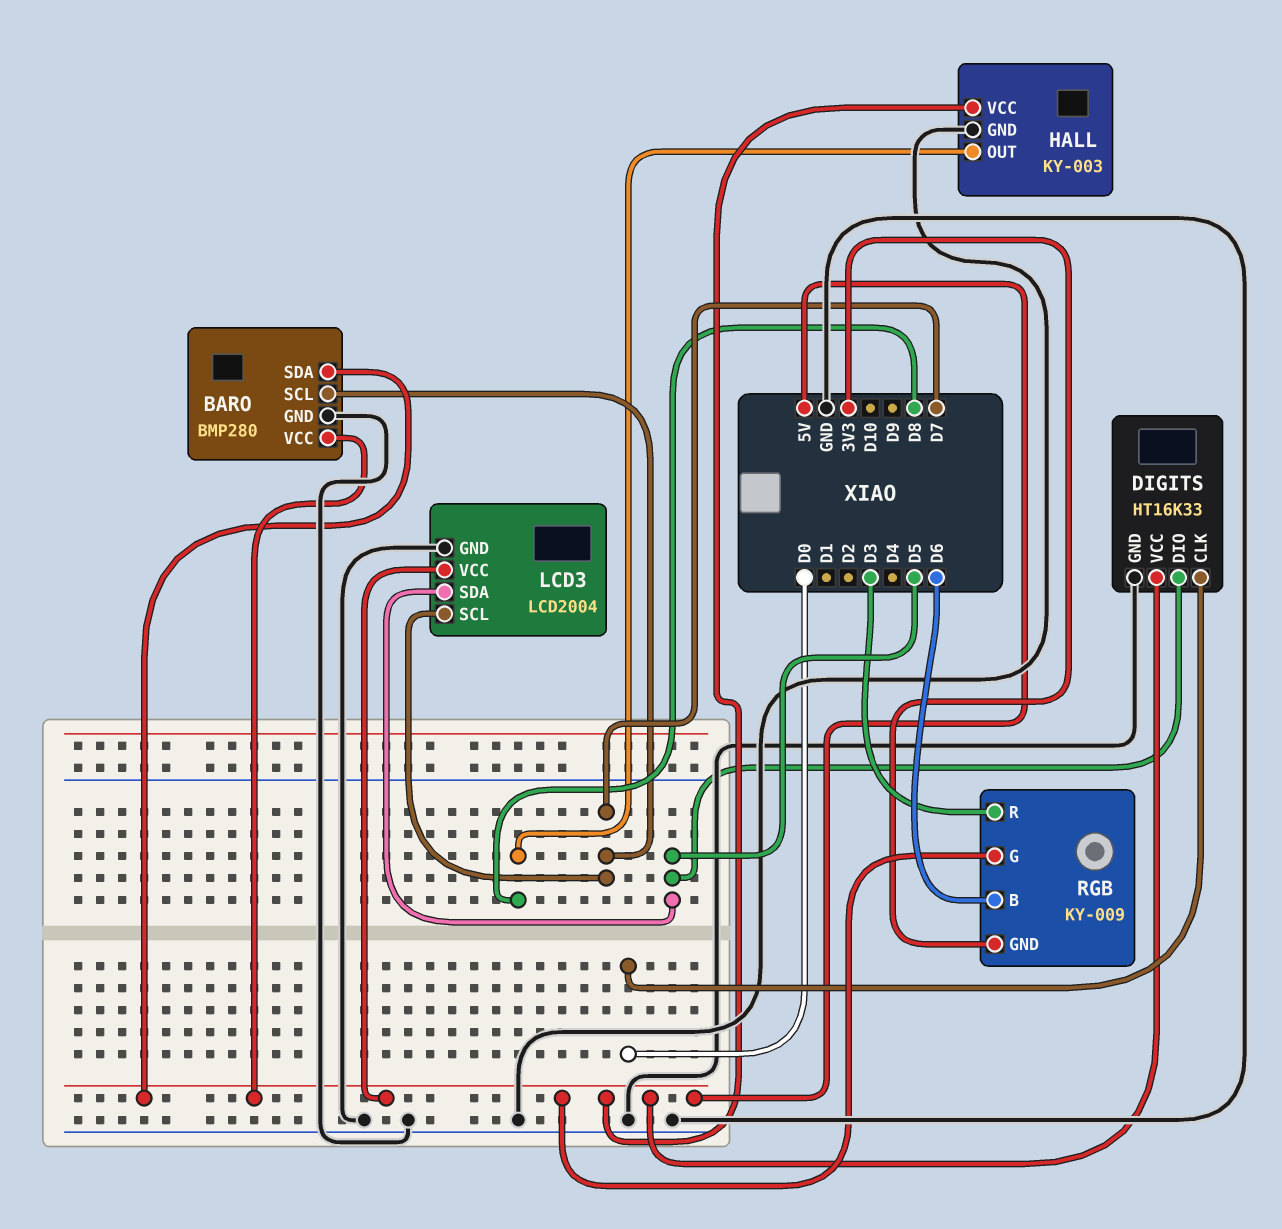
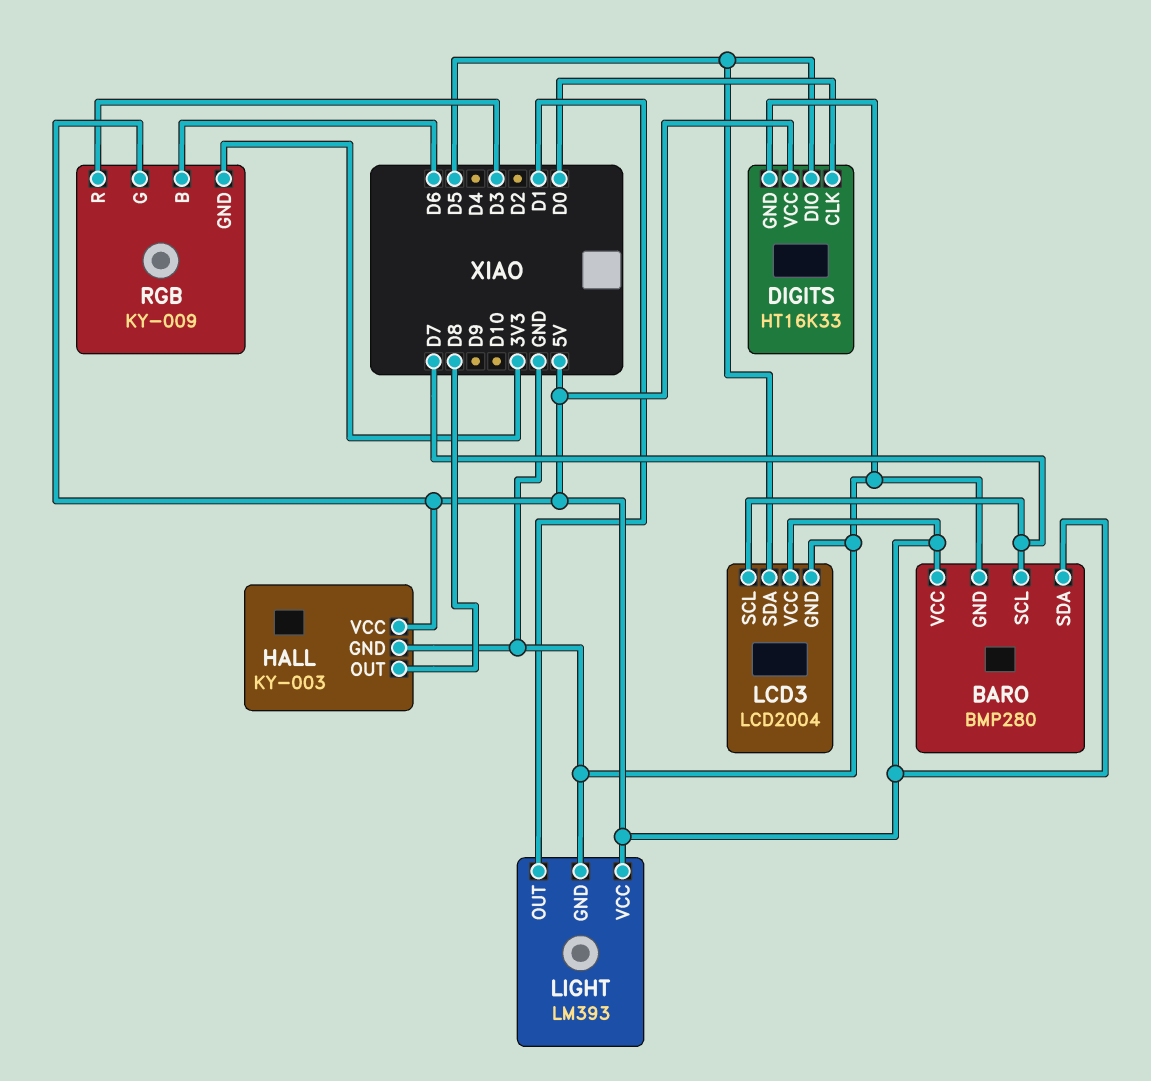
LIGHT: none -> LM393
LIGHT pin GND: none -> GND
LIGHT pin OUT: none -> D1
LIGHT pin VCC: none -> 5V

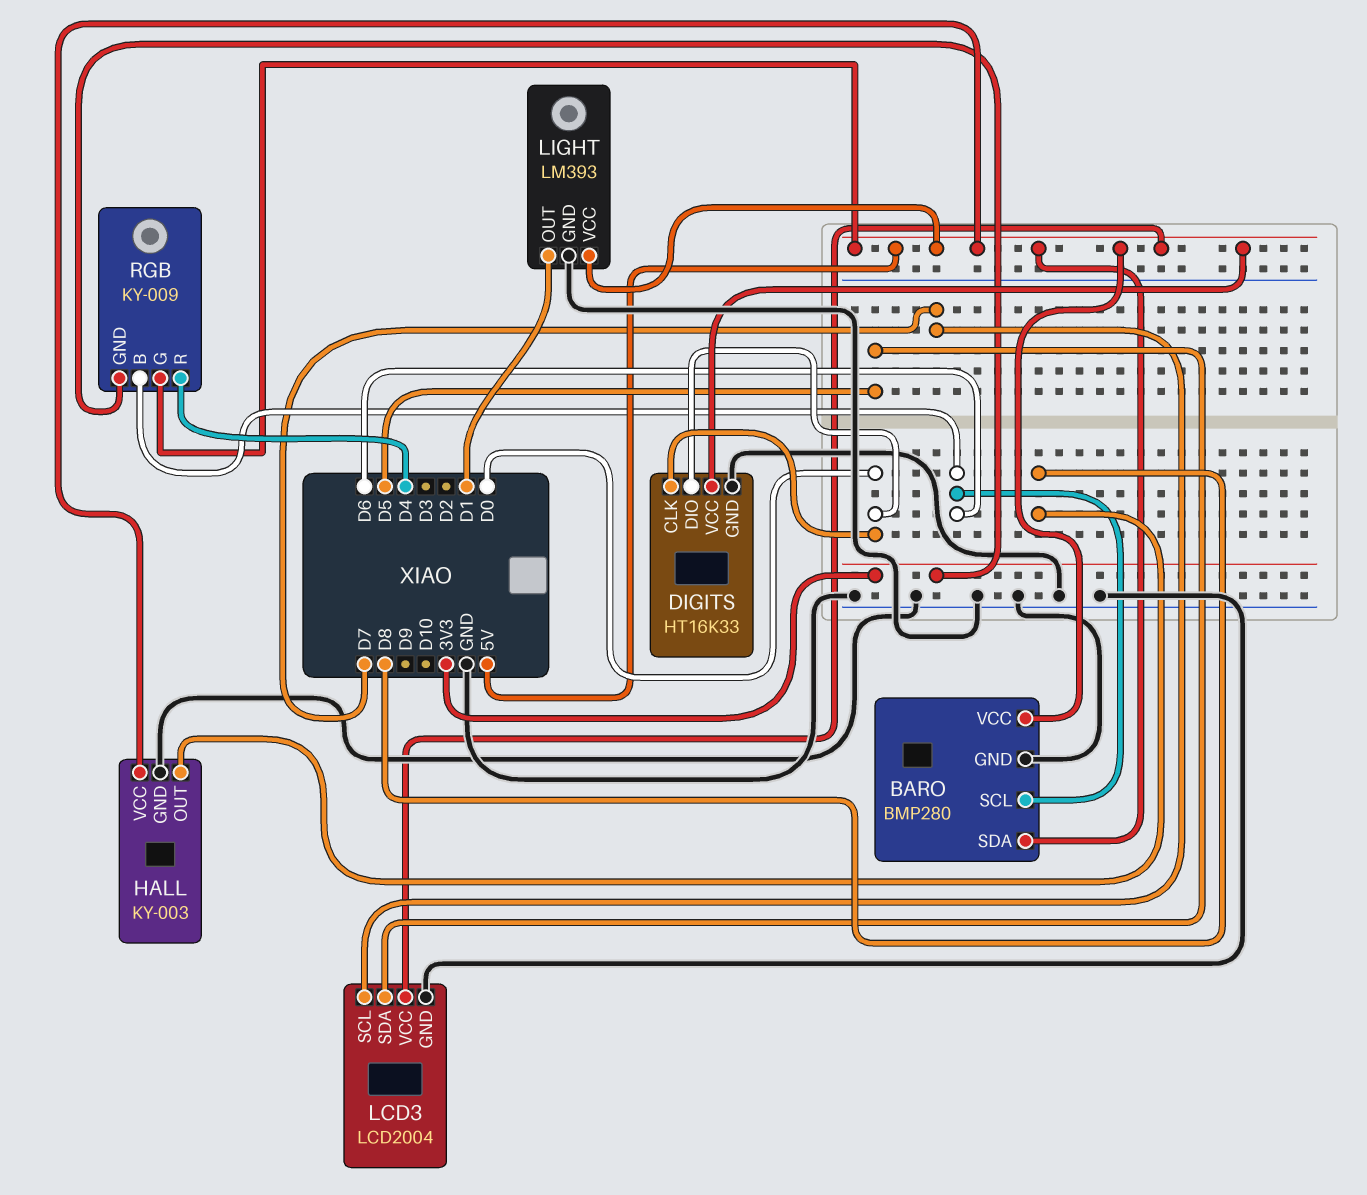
BARO pin SCL: D7 -> D6
DIGITS pin DIO: D5 -> D0
RGB pin R: D3 -> D4

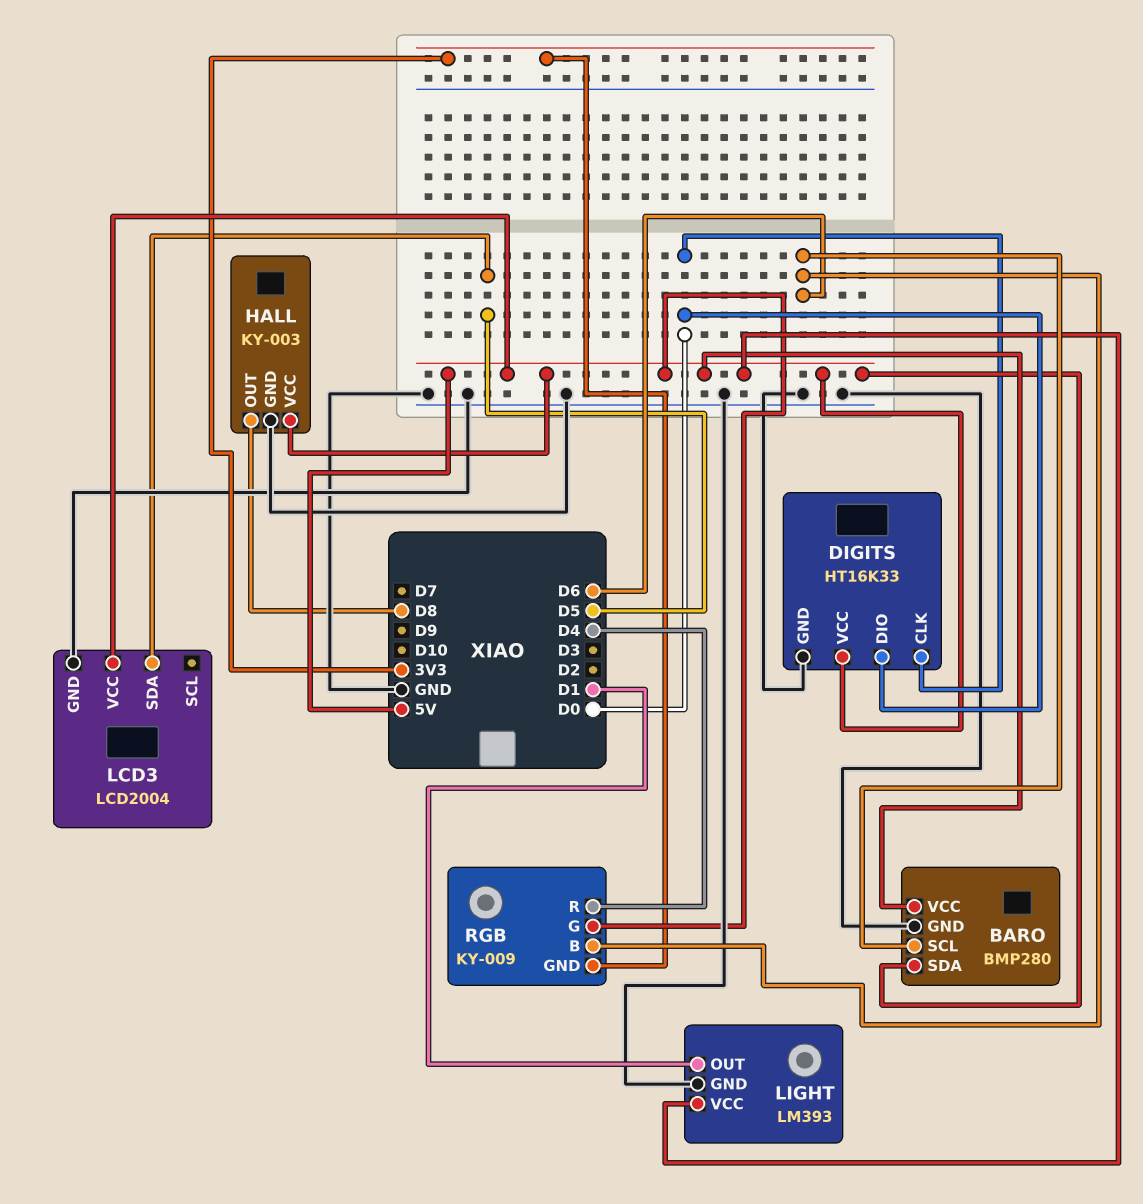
LCD3 pin SCL: D7 -> none

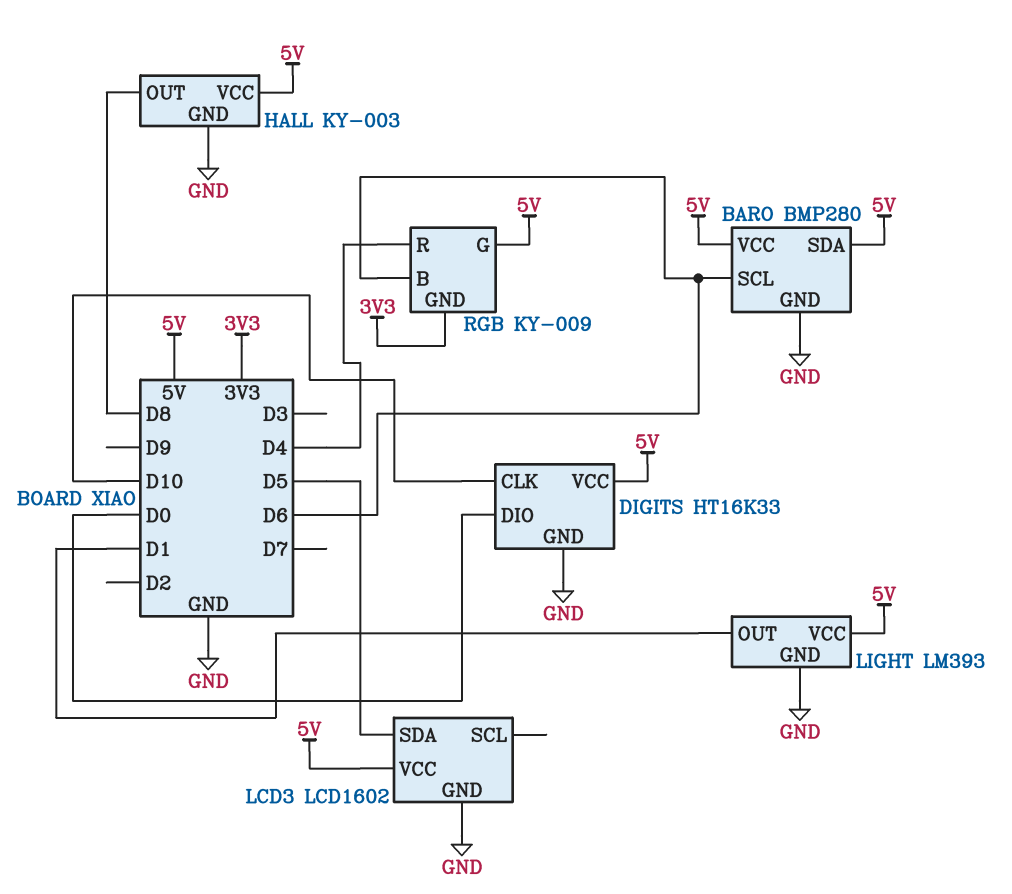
DIGITS pin CLK: D0 -> D10
LCD3: LCD2004 -> LCD1602

